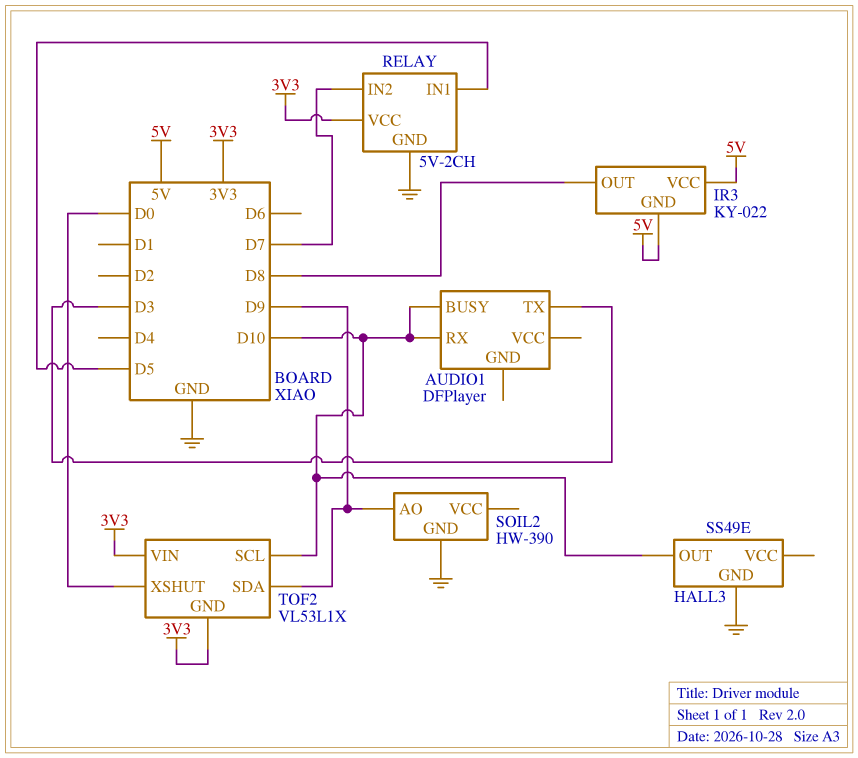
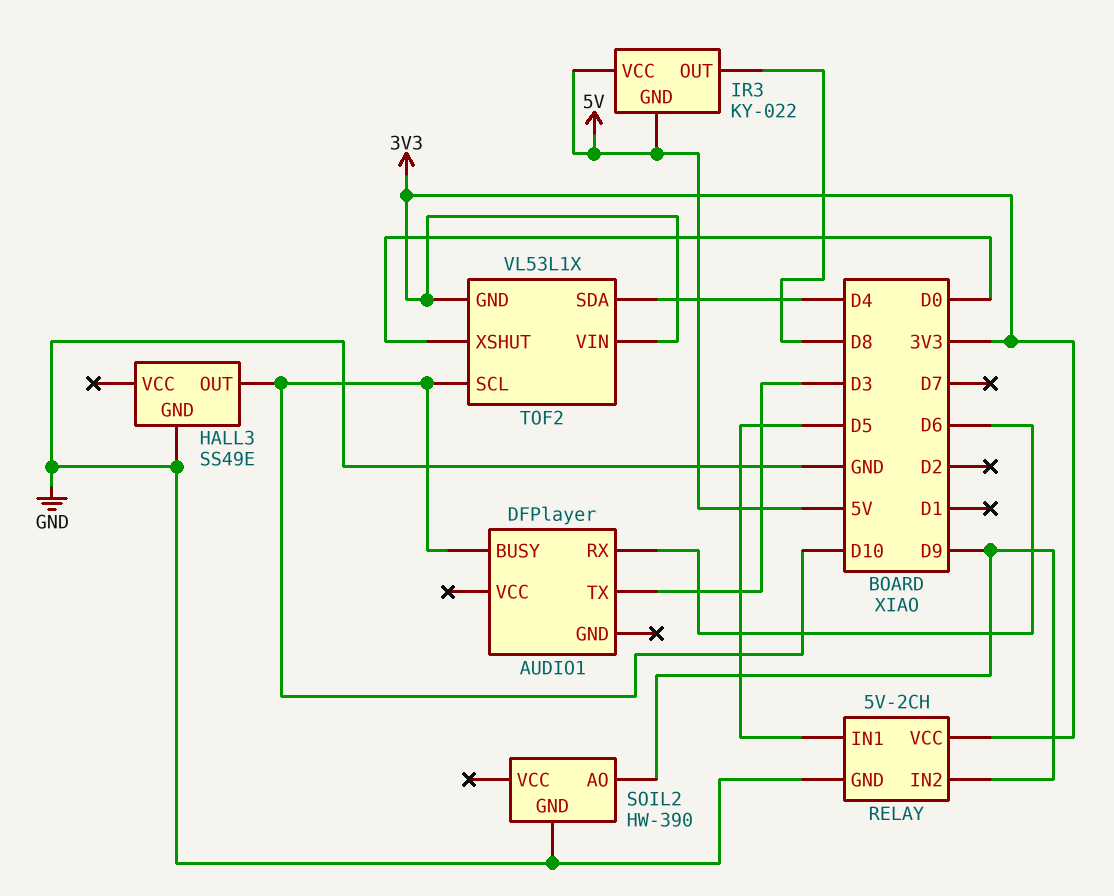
AUDIO1 pin RX: D10 -> D6
RELAY pin IN2: D7 -> D9
TOF2 pin SDA: D9 -> D4

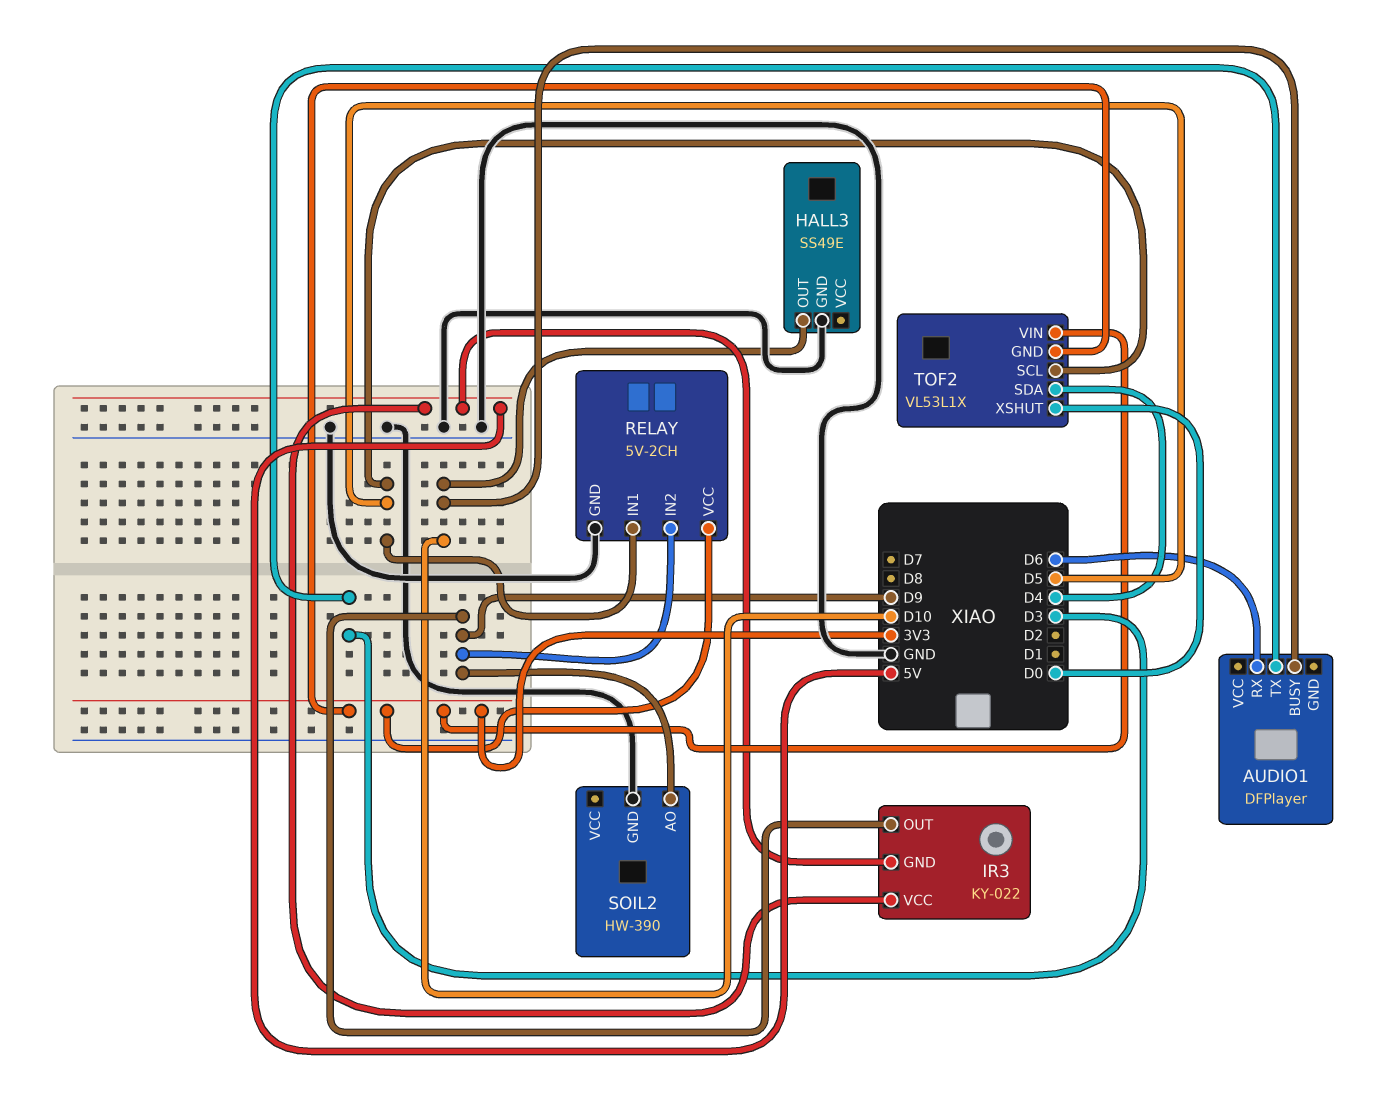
IR3 pin OUT: D8 -> D9
TOF2 pin SCL: D10 -> D5

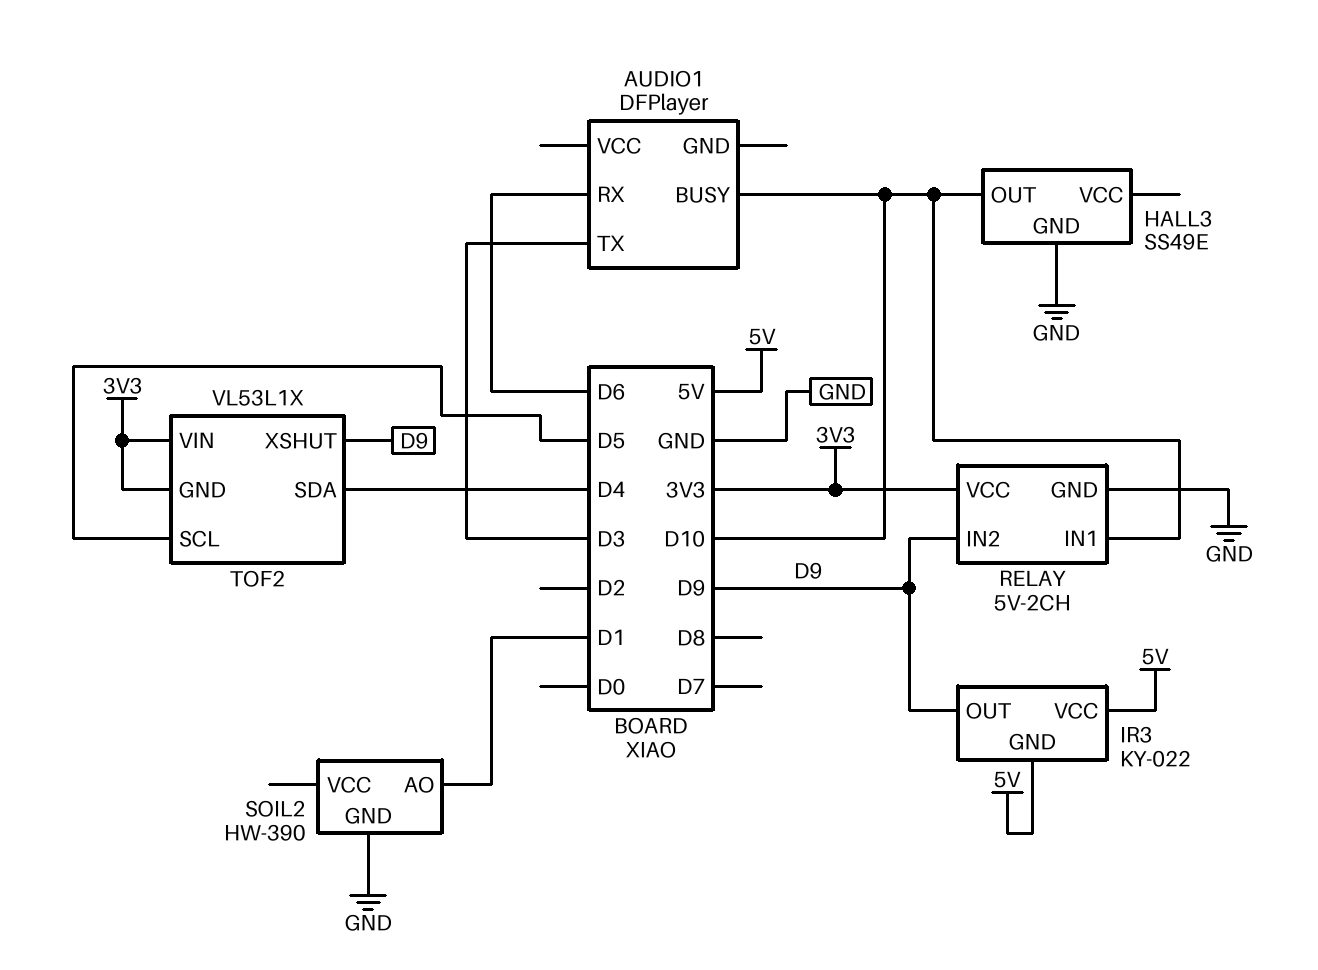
RELAY pin IN1: D5 -> D10
SOIL2 pin AO: D9 -> D1
TOF2 pin XSHUT: D0 -> D9

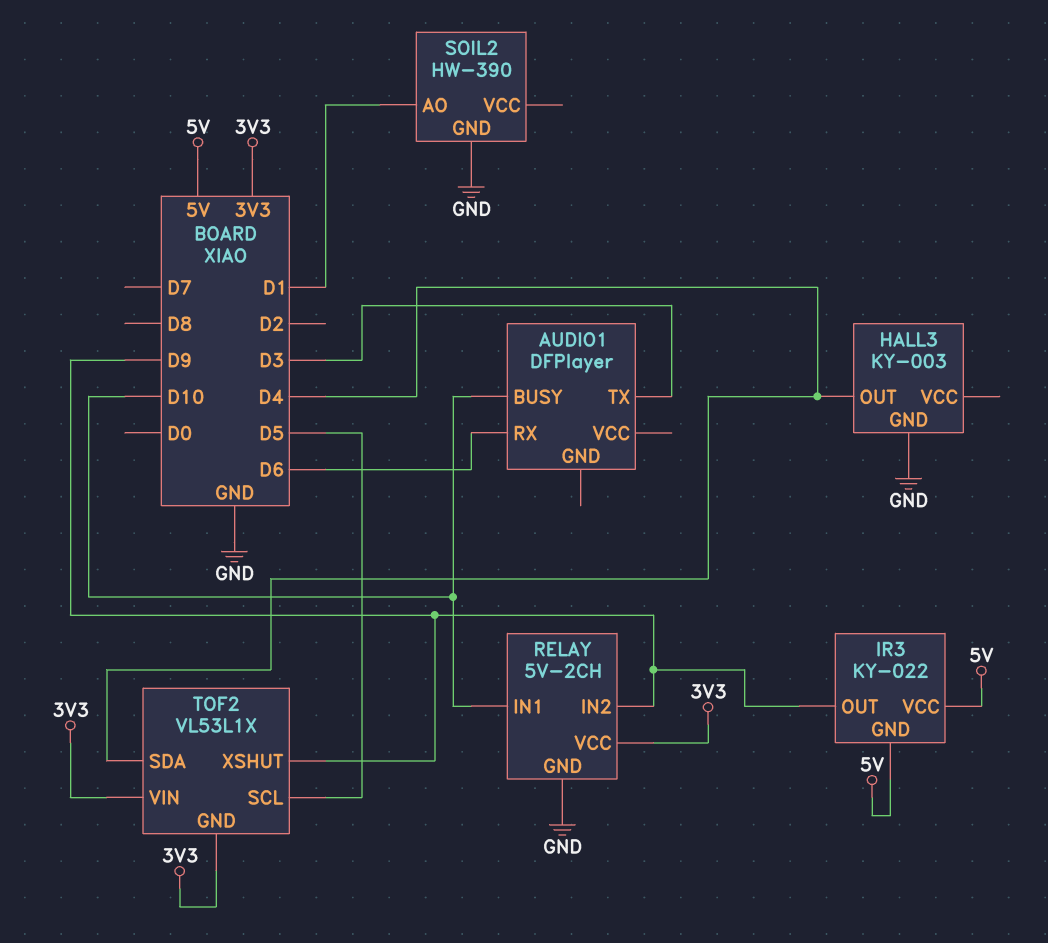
HALL3: SS49E -> KY-003
HALL3 pin OUT: D10 -> D4

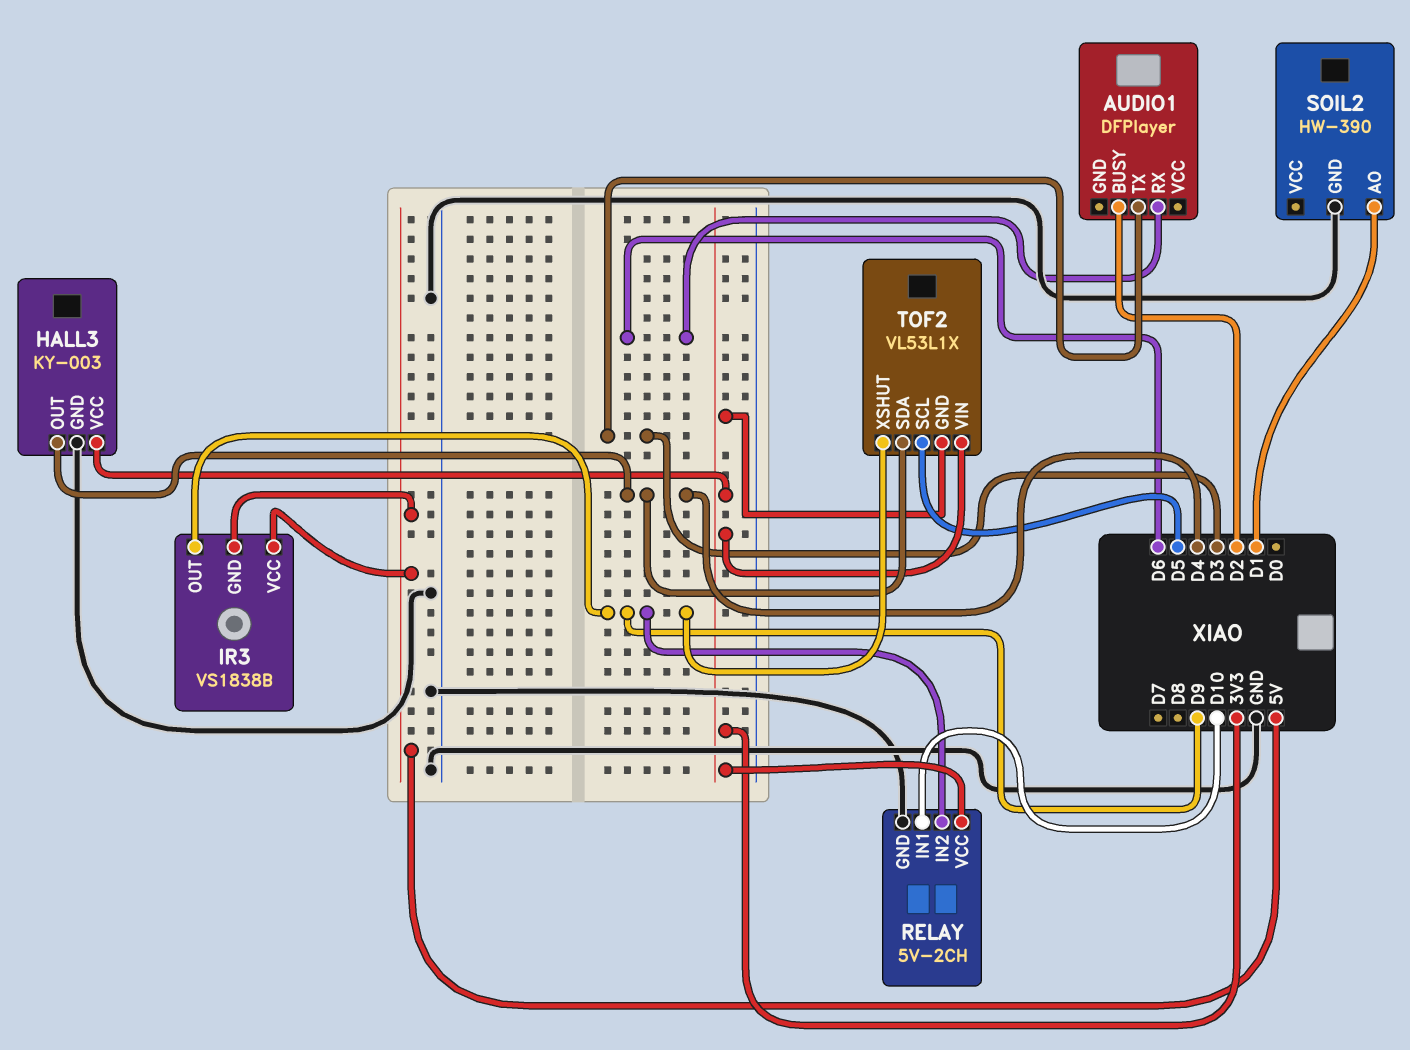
AUDIO1 pin BUSY: D10 -> D2
HALL3 pin VCC: none -> 3V3
IR3: KY-022 -> VS1838B

